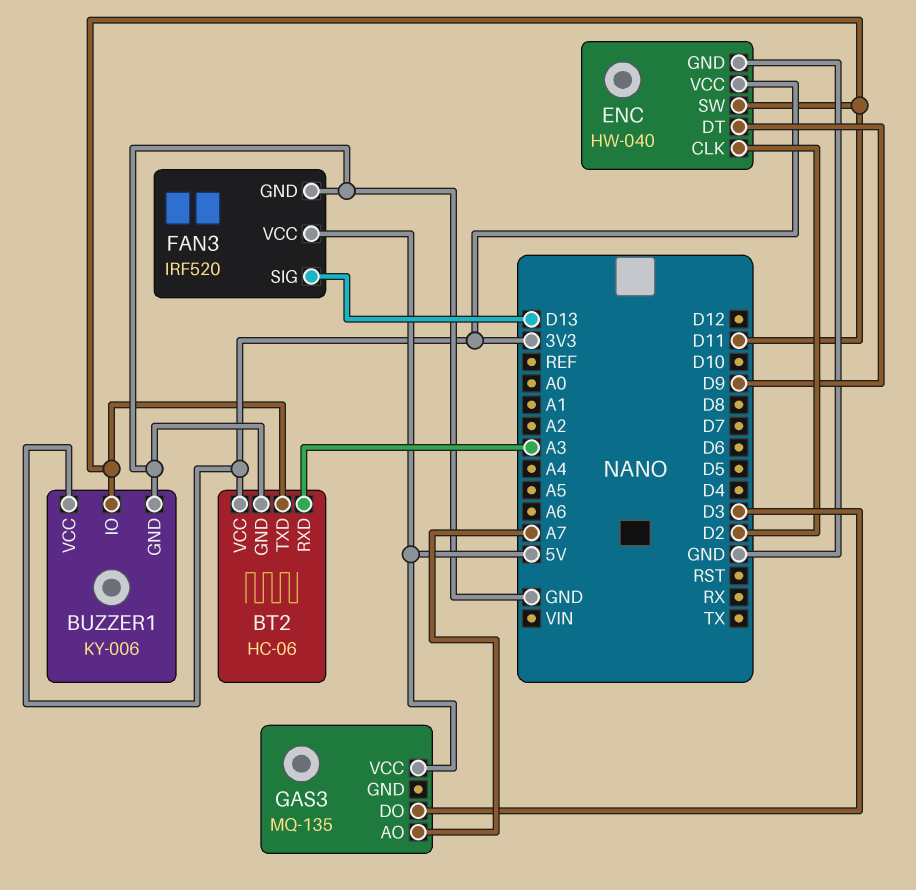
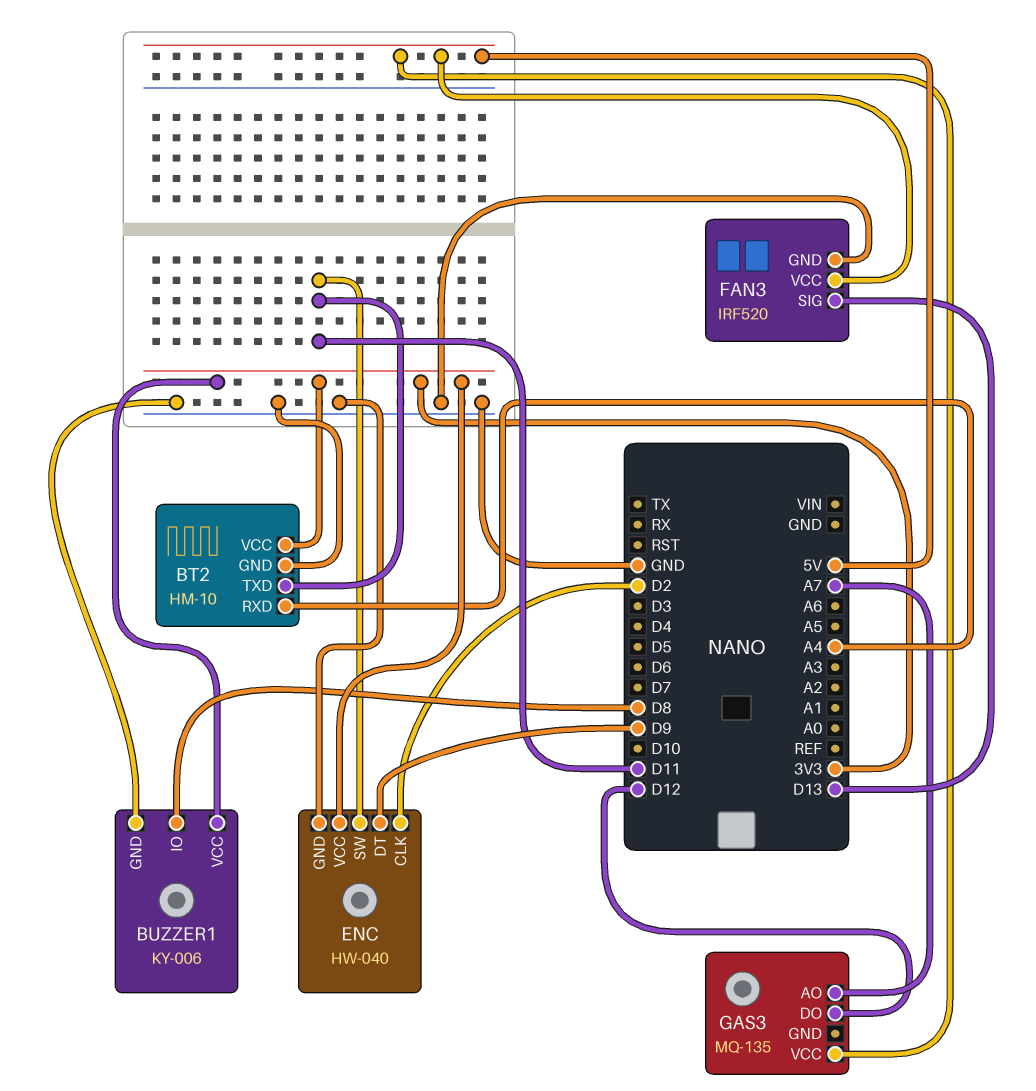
BT2: HC-06 -> HM-10
BT2 pin RXD: A3 -> A4
BUZZER1 pin IO: D11 -> D8
GAS3 pin DO: D3 -> D12

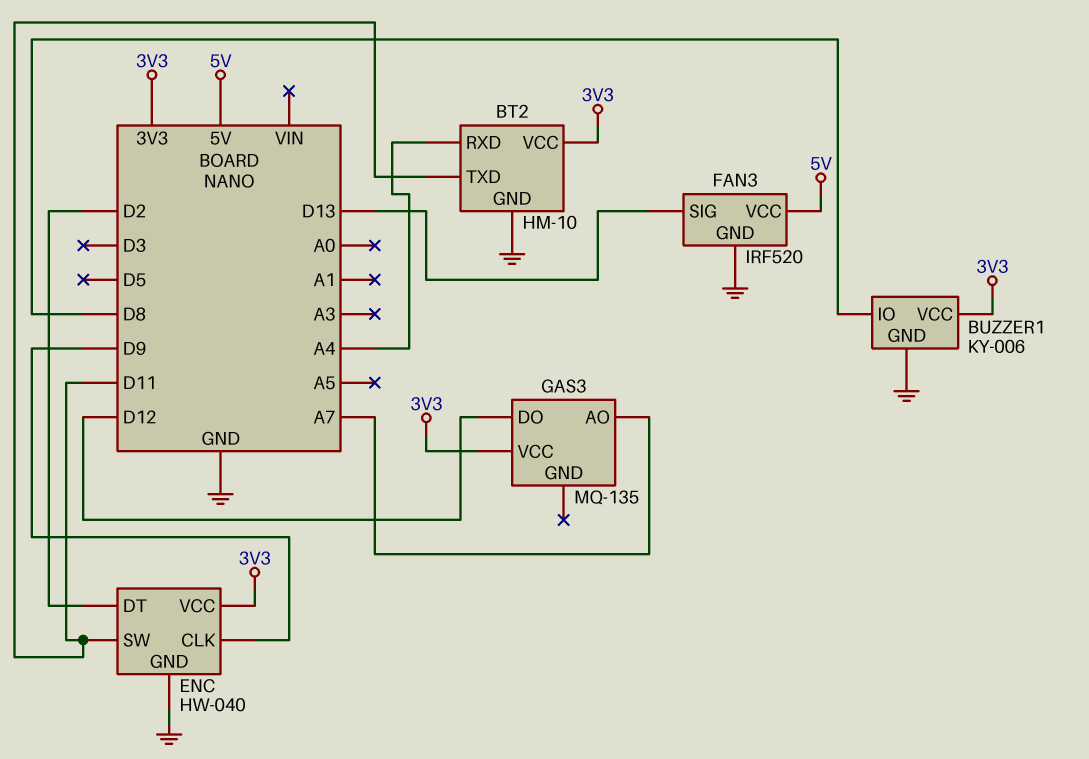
ENC pin CLK: D2 -> D9
ENC pin DT: D9 -> D2
GAS3 pin VCC: 5V -> 3V3

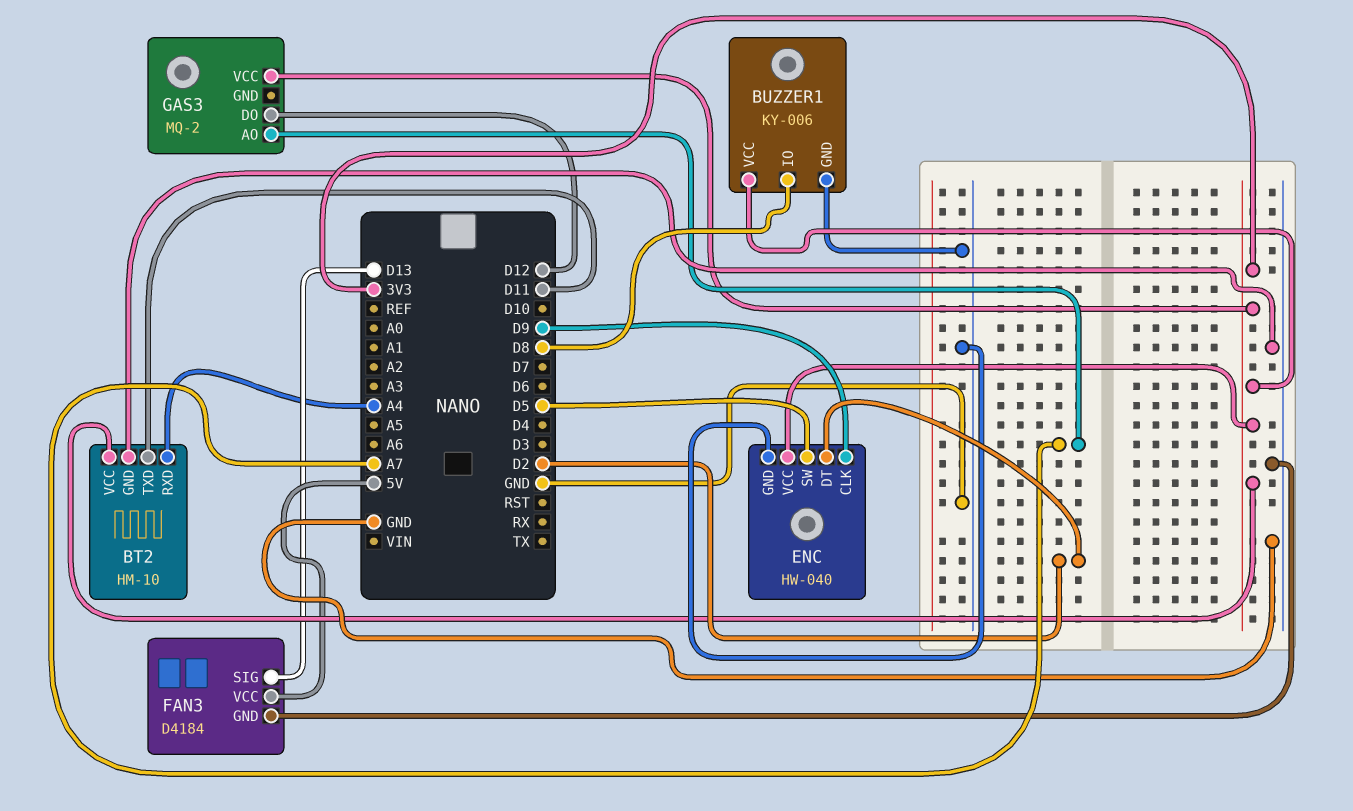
ENC pin SW: D11 -> D5
FAN3: IRF520 -> D4184
GAS3: MQ-135 -> MQ-2

